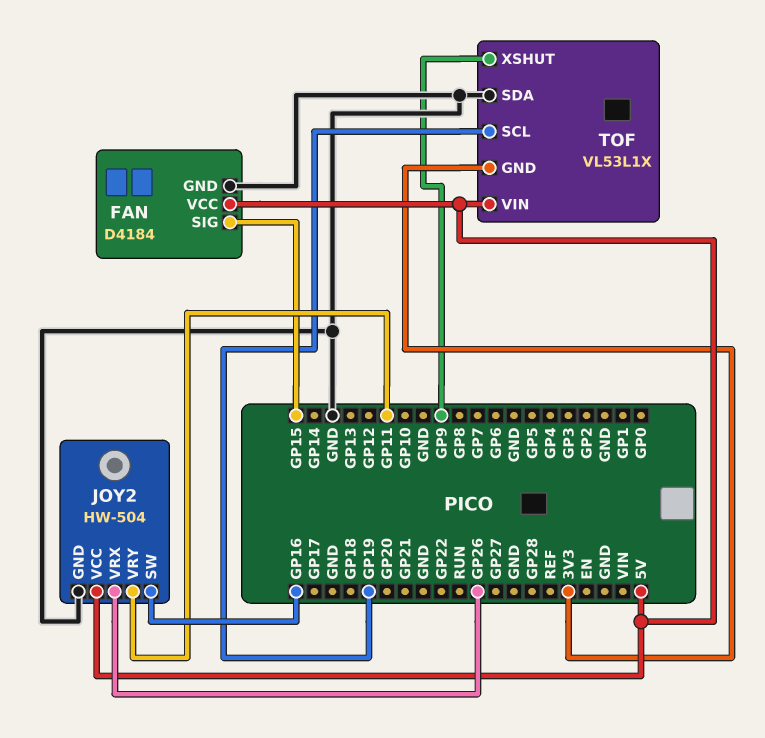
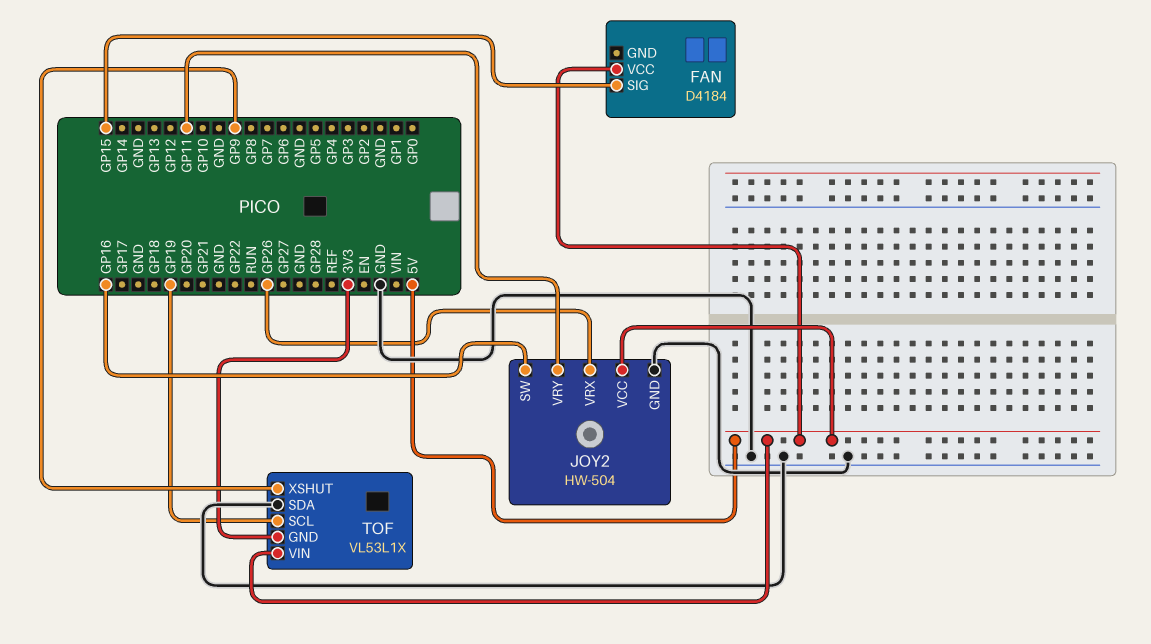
FAN pin GND: GND -> none

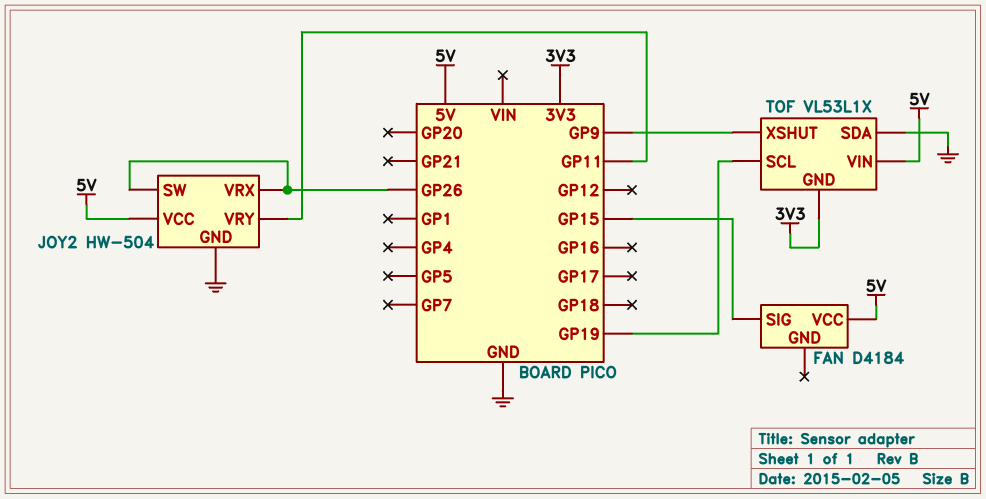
JOY2 pin SW: GP16 -> GP26

